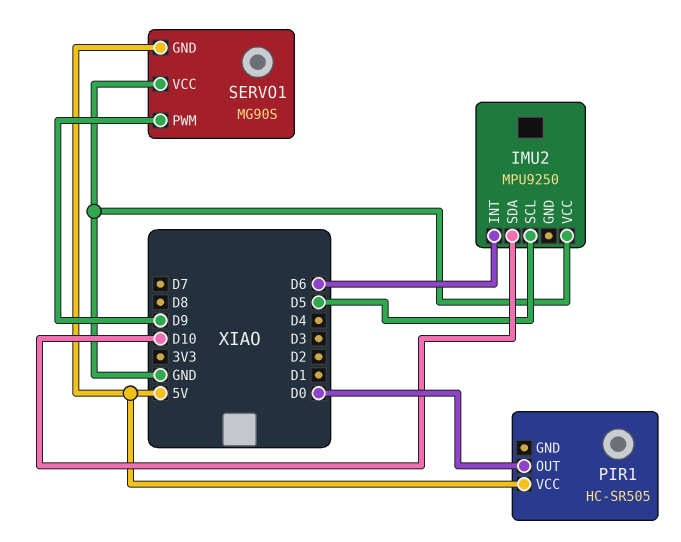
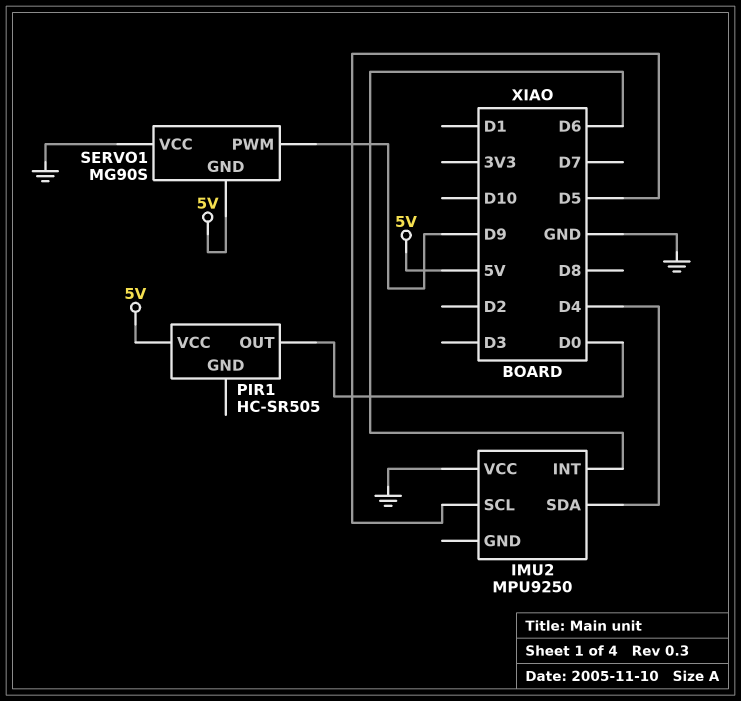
IMU2 pin SDA: D10 -> D4

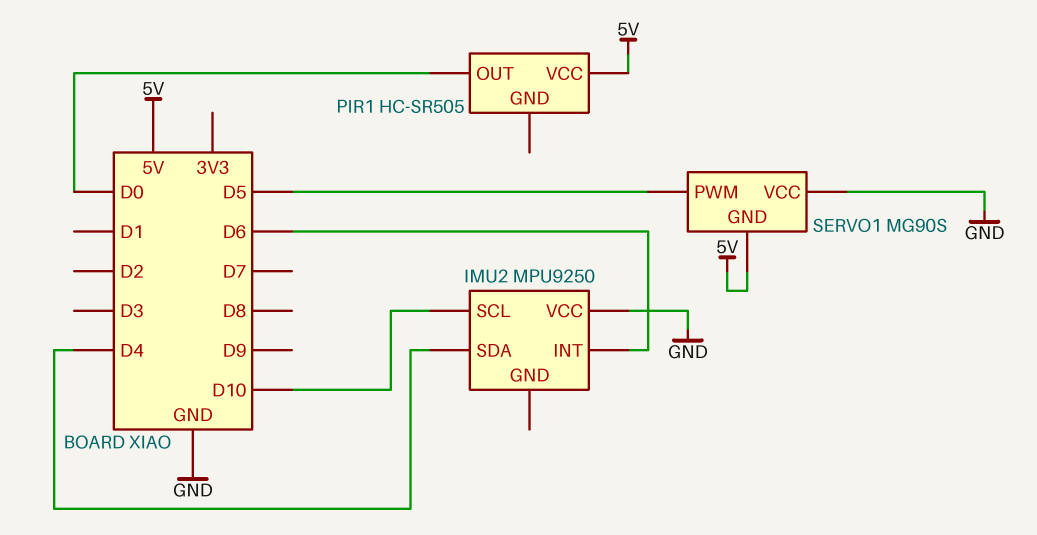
IMU2 pin SCL: D5 -> D10
SERVO1 pin PWM: D9 -> D5

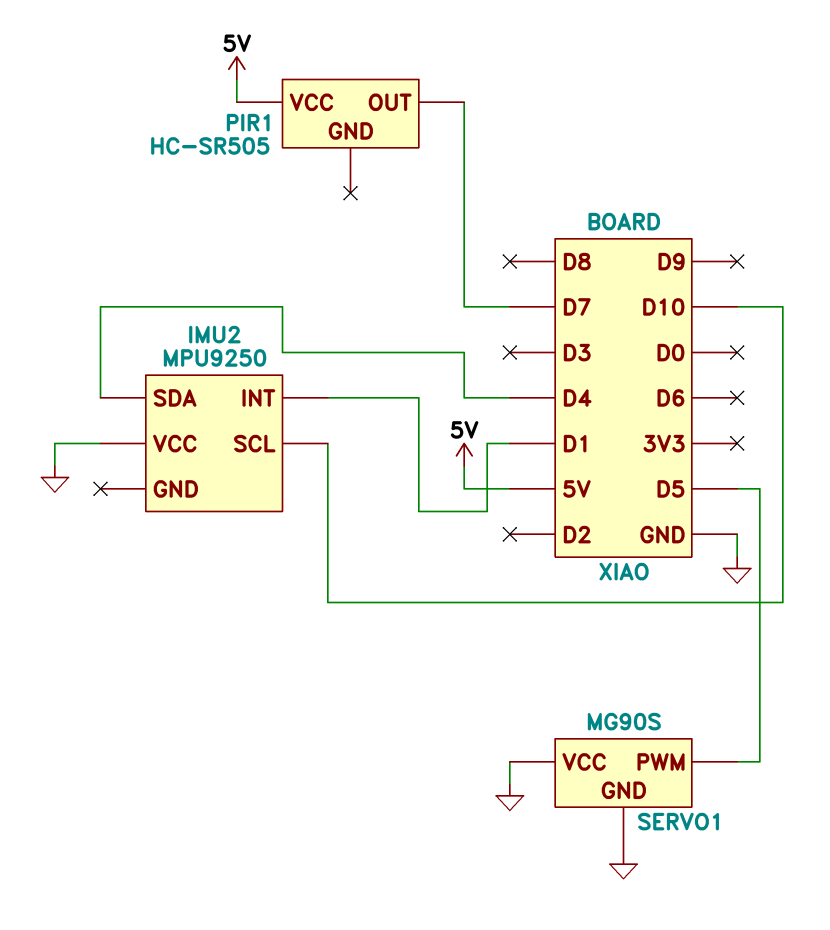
IMU2 pin INT: D6 -> D1
PIR1 pin OUT: D0 -> D7
SERVO1 pin GND: 5V -> GND

